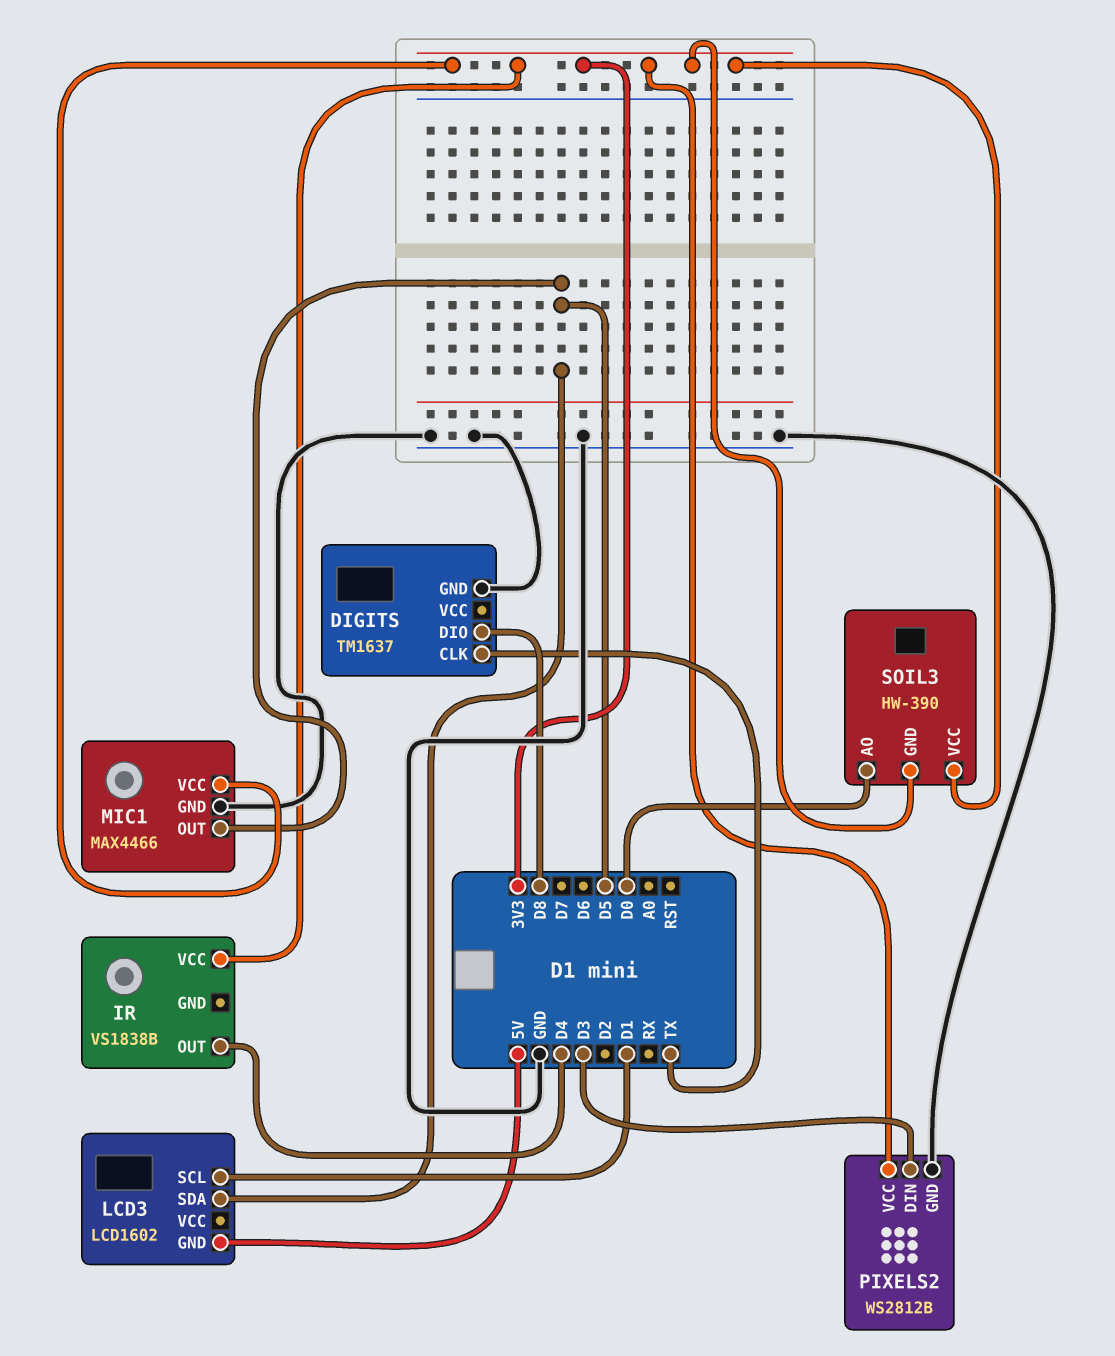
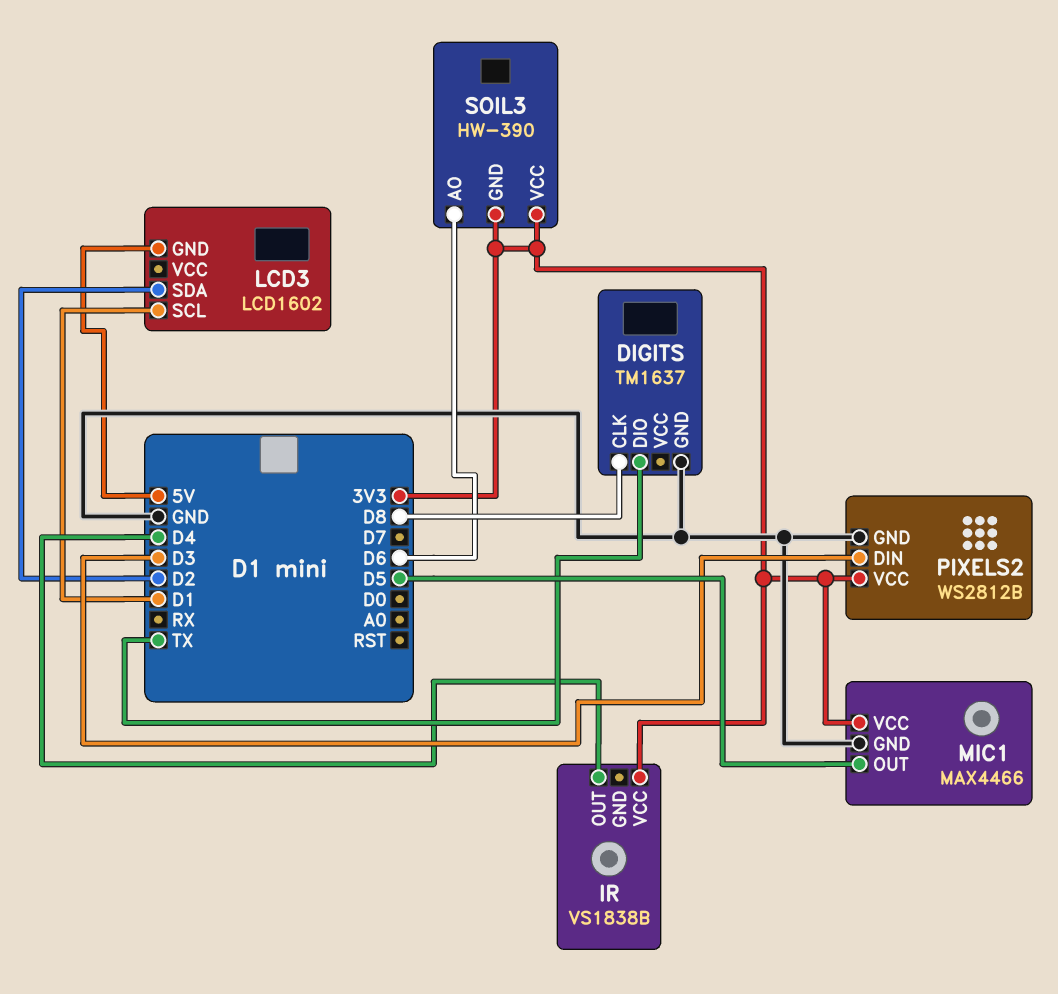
DIGITS pin CLK: TX -> D8
DIGITS pin DIO: D8 -> TX
LCD3 pin SDA: D5 -> D2
SOIL3 pin AO: D0 -> D6

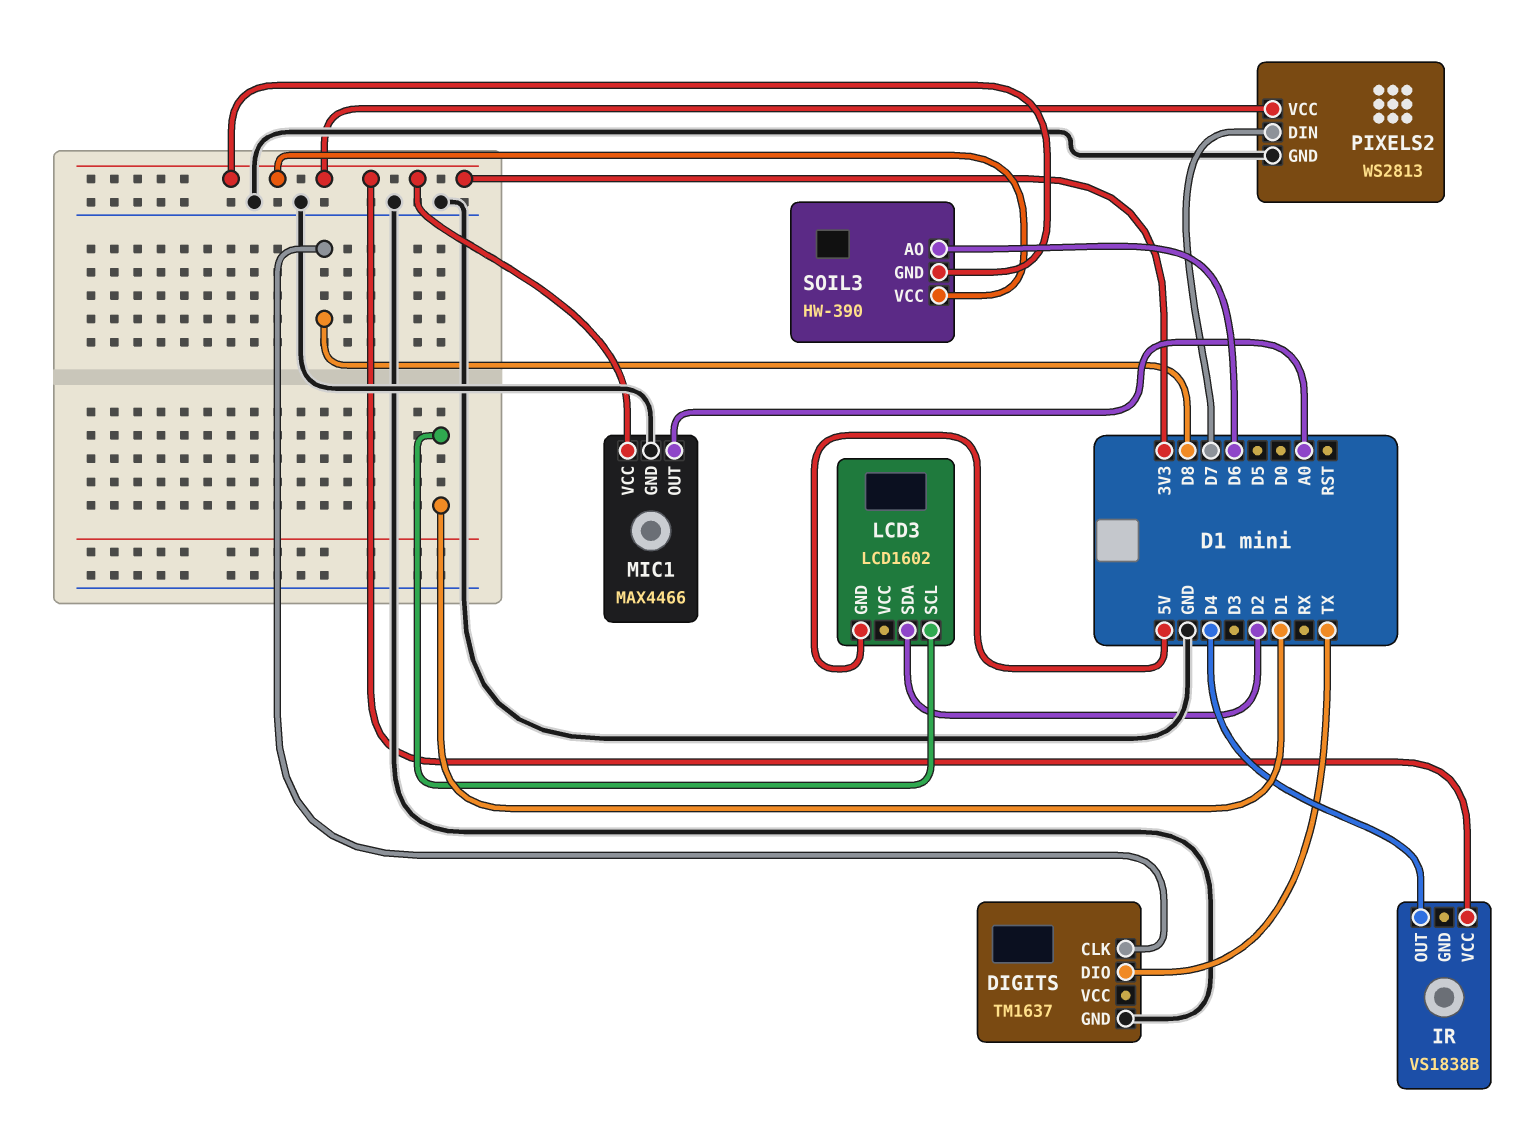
MIC1 pin OUT: D5 -> A0
PIXELS2: WS2812B -> WS2813
PIXELS2 pin DIN: D3 -> D7

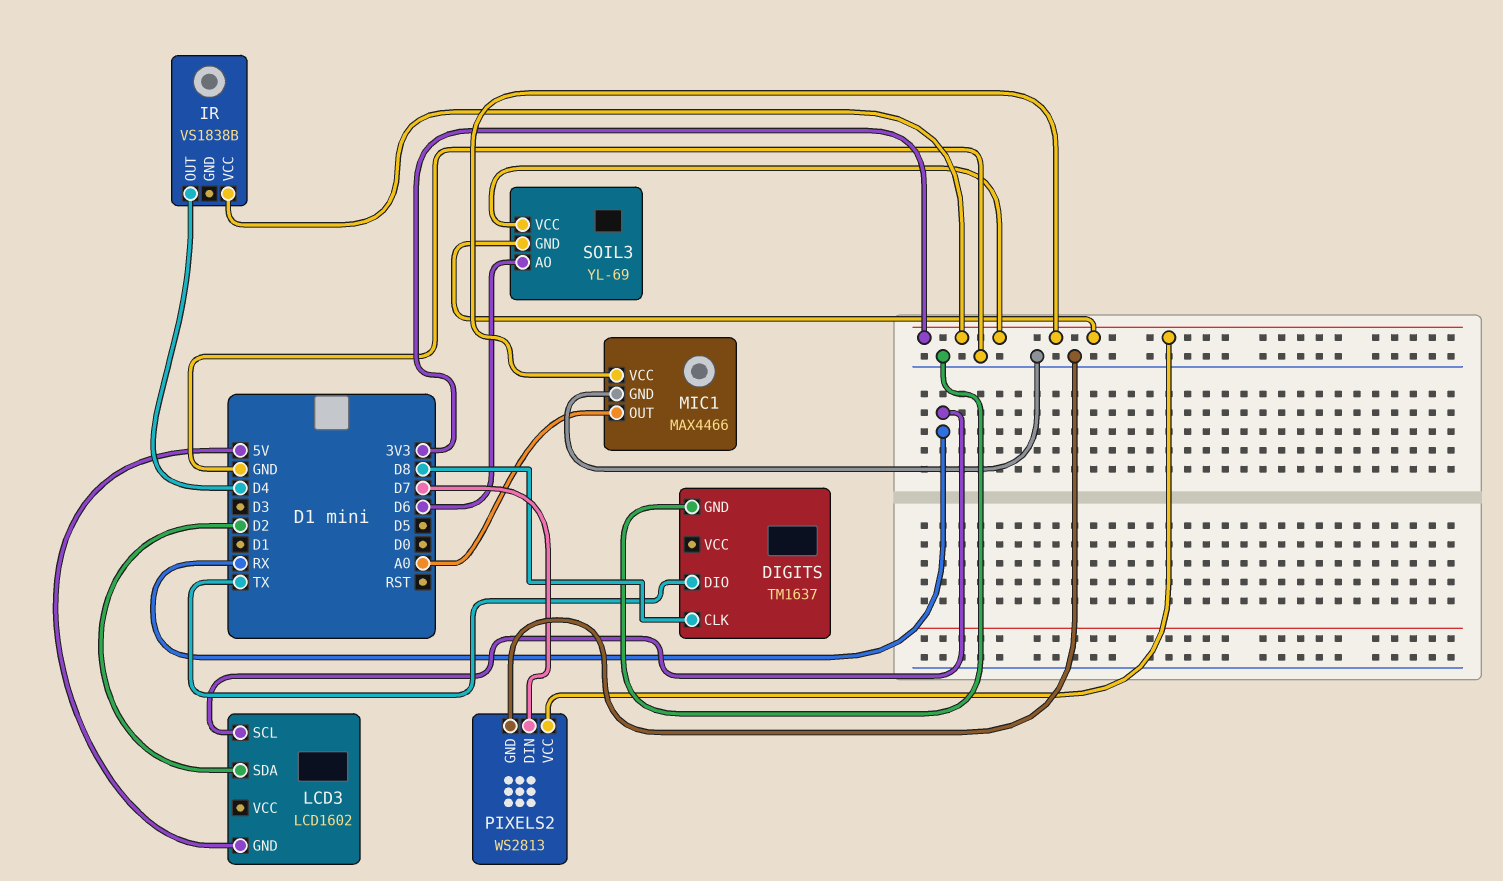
LCD3 pin SCL: D1 -> RX
SOIL3: HW-390 -> YL-69

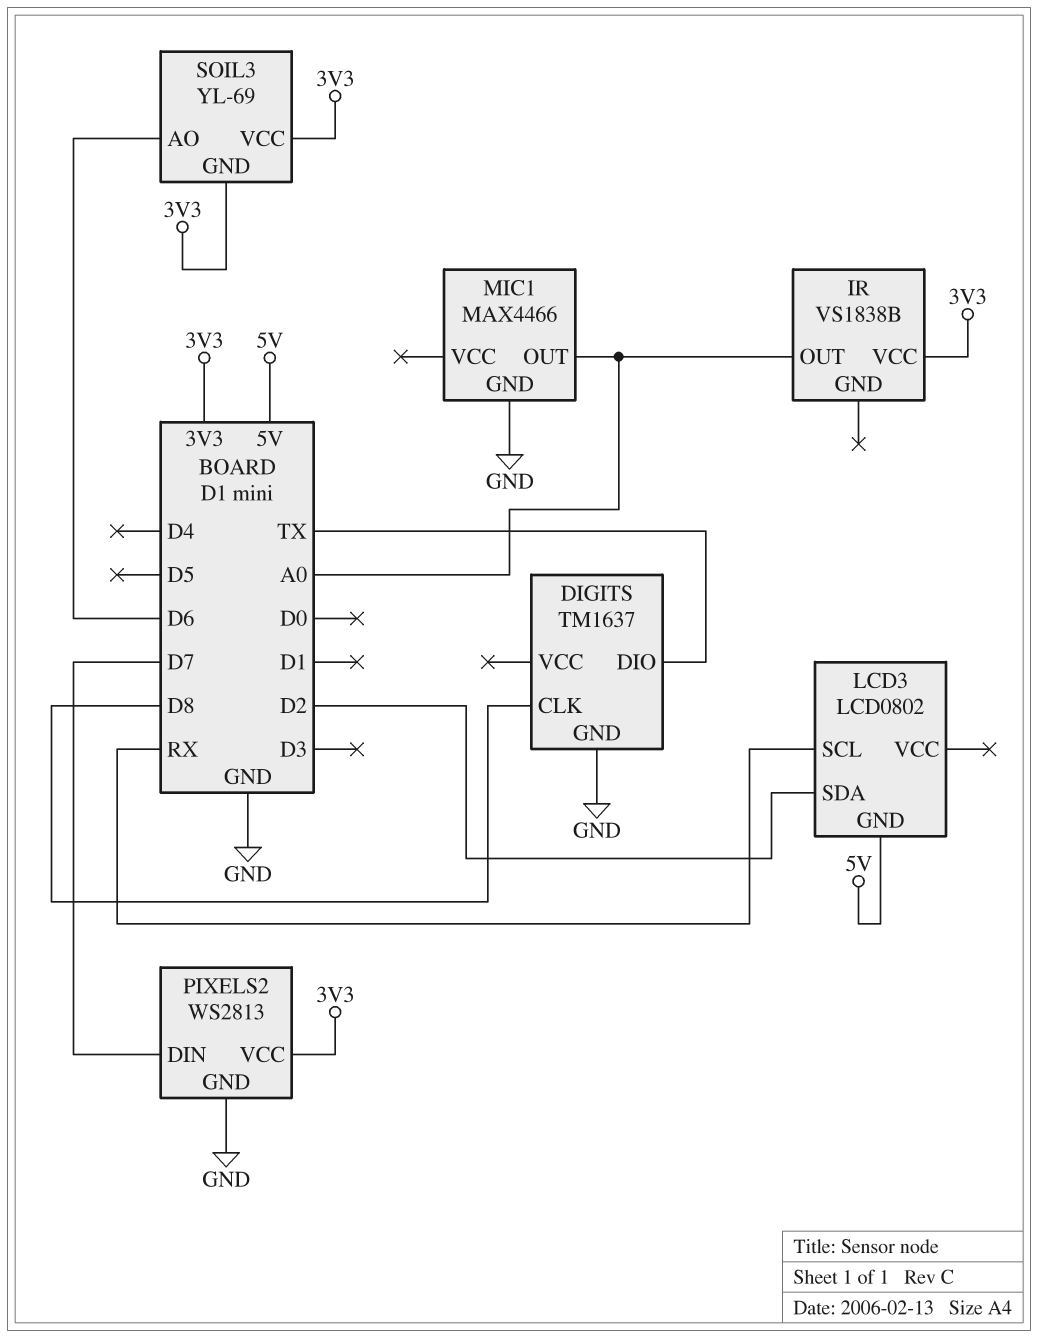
IR pin OUT: D4 -> A0
LCD3: LCD1602 -> LCD0802
MIC1 pin VCC: 3V3 -> none

